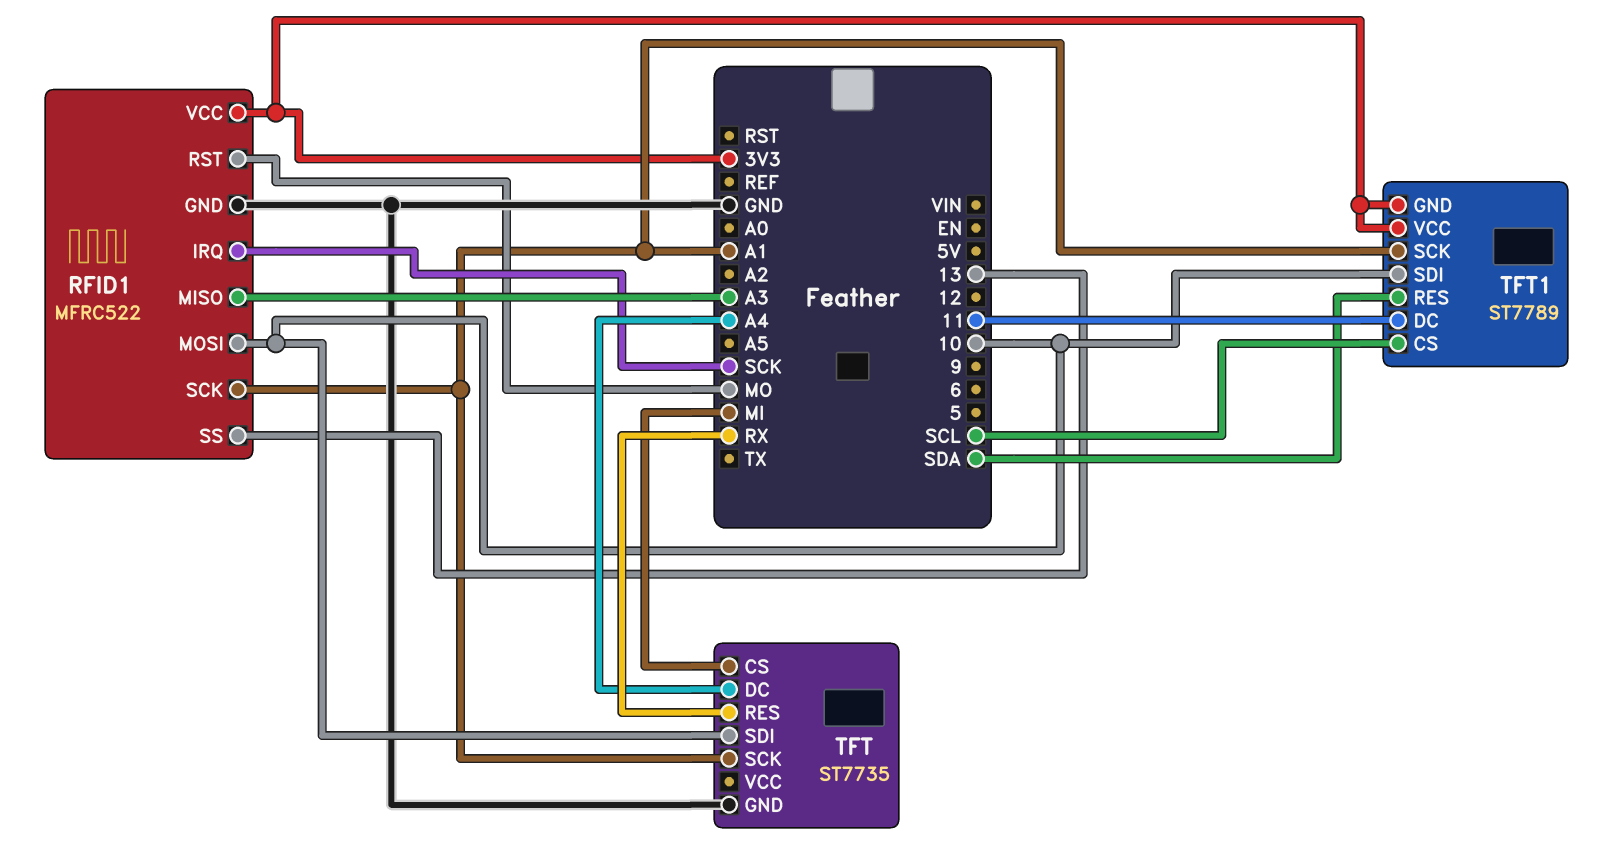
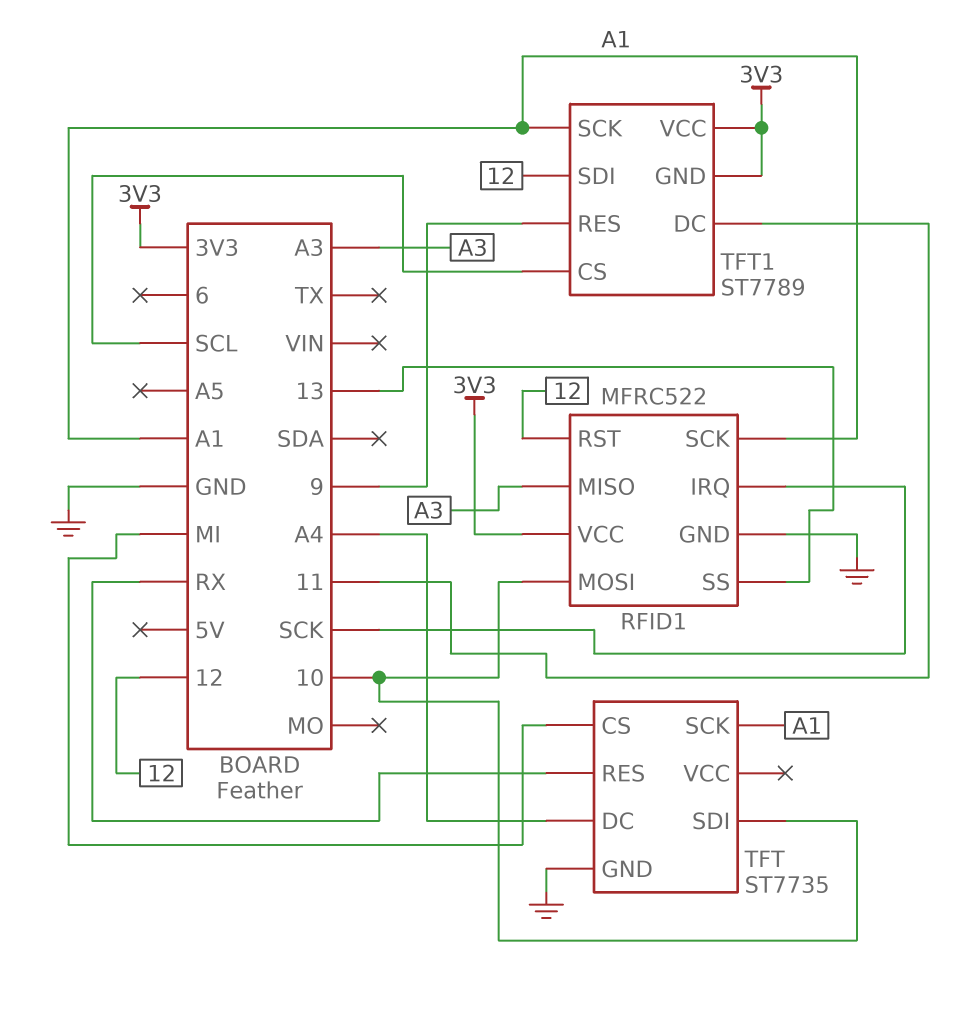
RFID1 pin RST: MO -> 12
TFT1 pin RES: SDA -> 9
TFT1 pin SDI: 10 -> 12

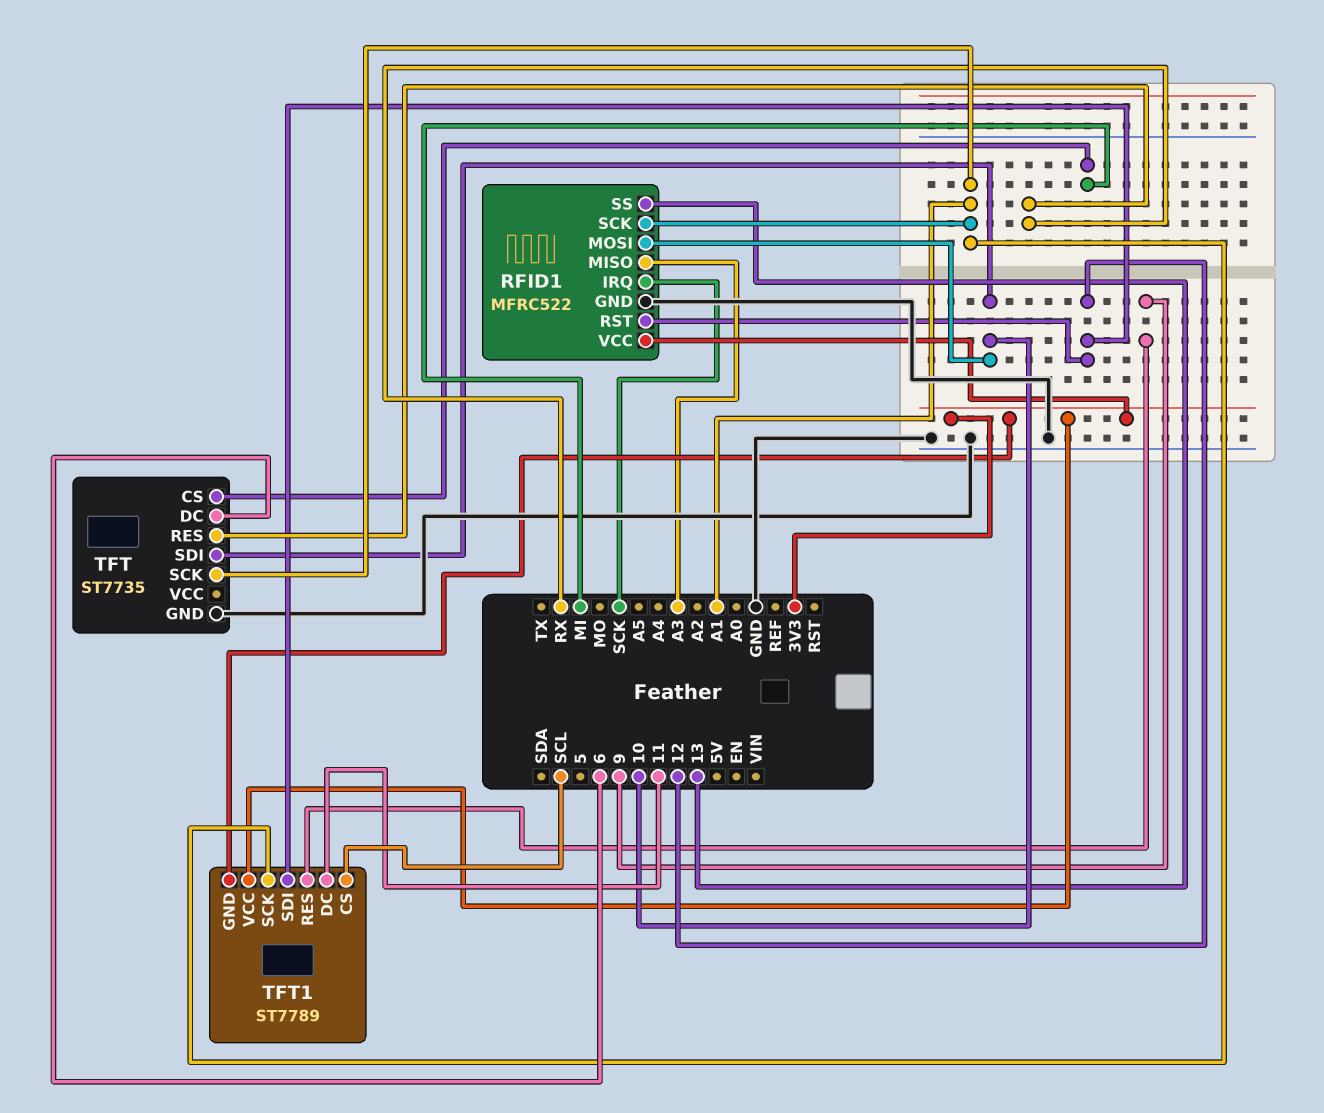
TFT pin DC: A4 -> 6

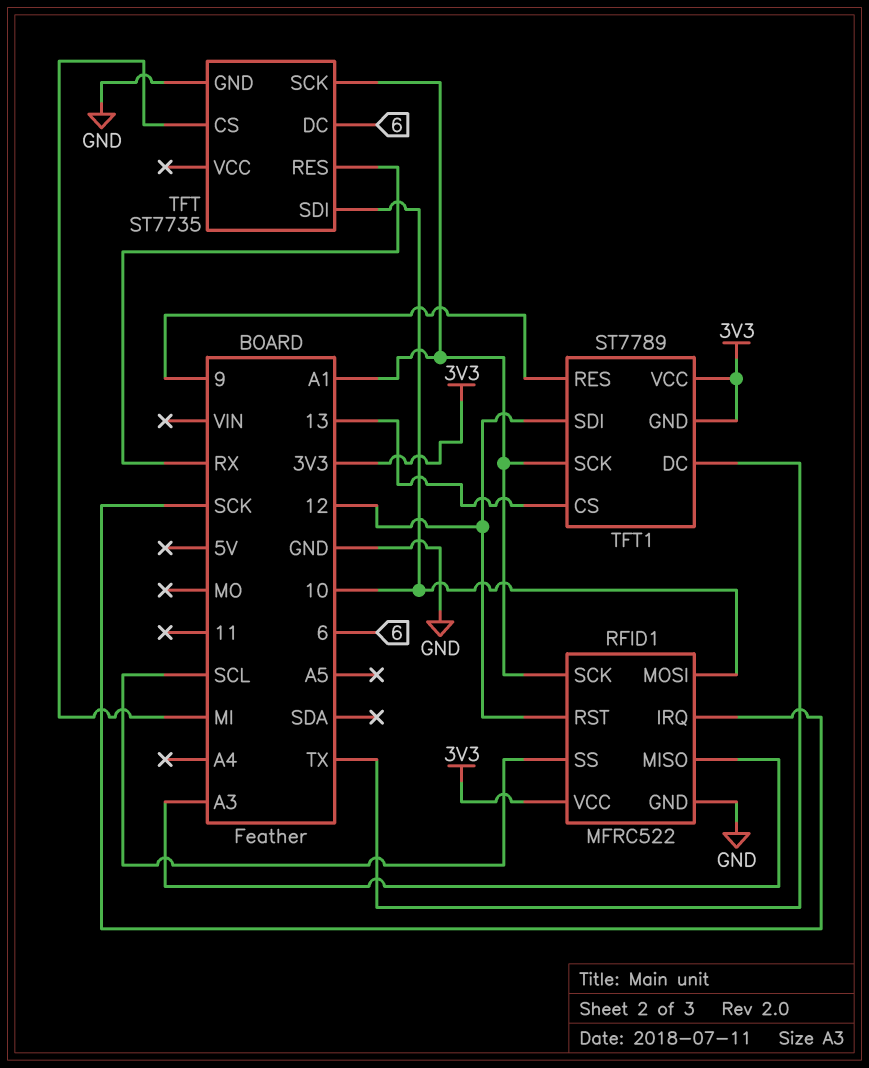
RFID1 pin SS: 13 -> SCL
TFT1 pin CS: SCL -> 13
TFT1 pin DC: 11 -> TX

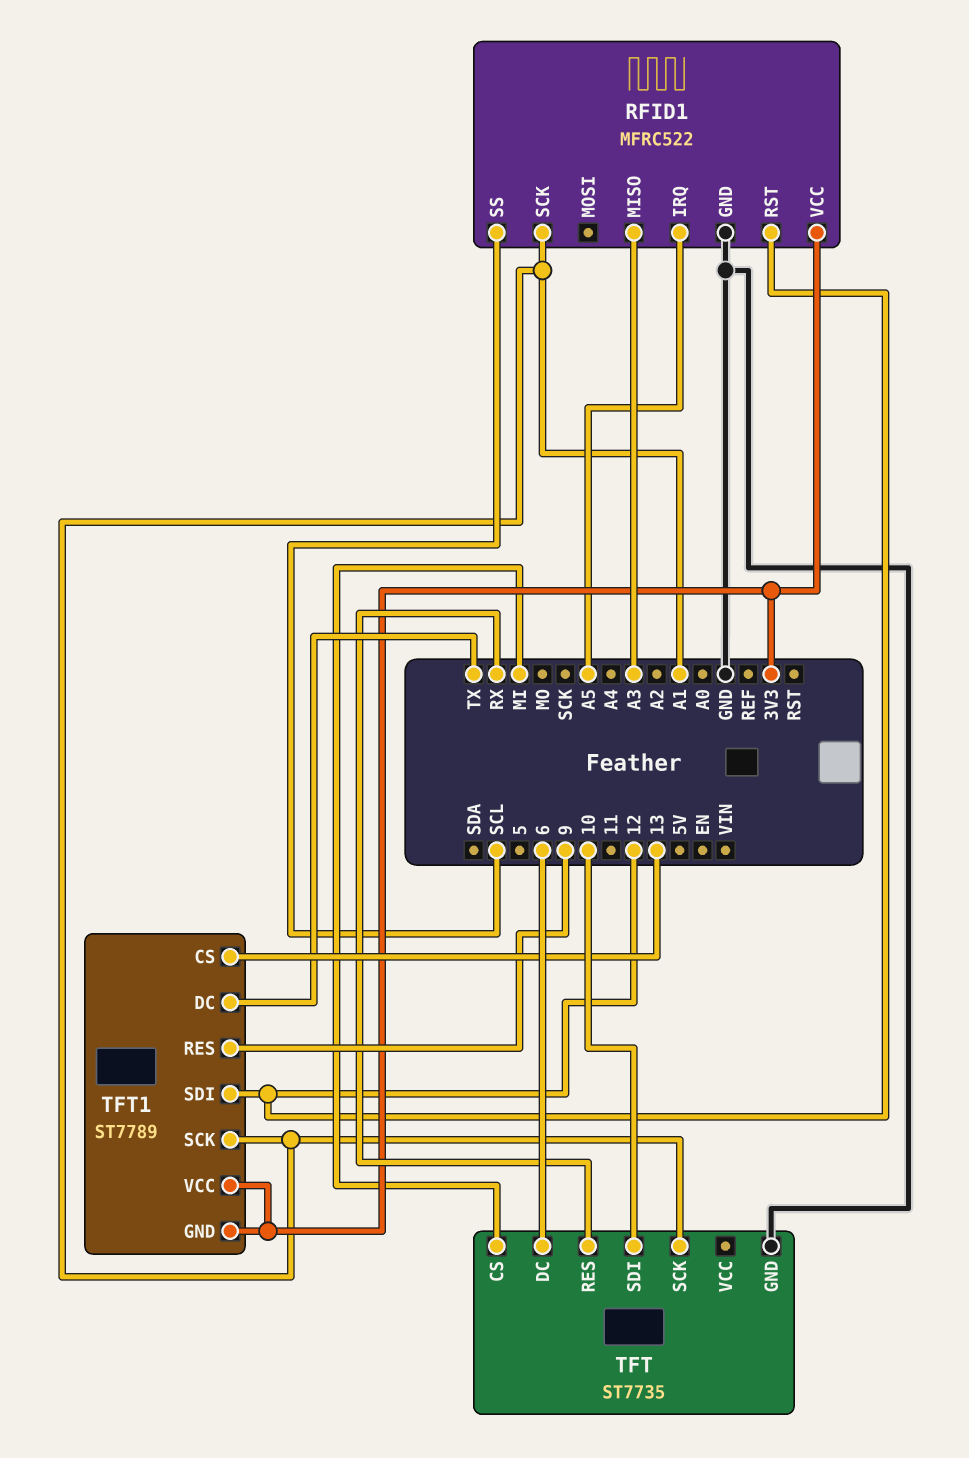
RFID1 pin IRQ: SCK -> A5
RFID1 pin MOSI: 10 -> none

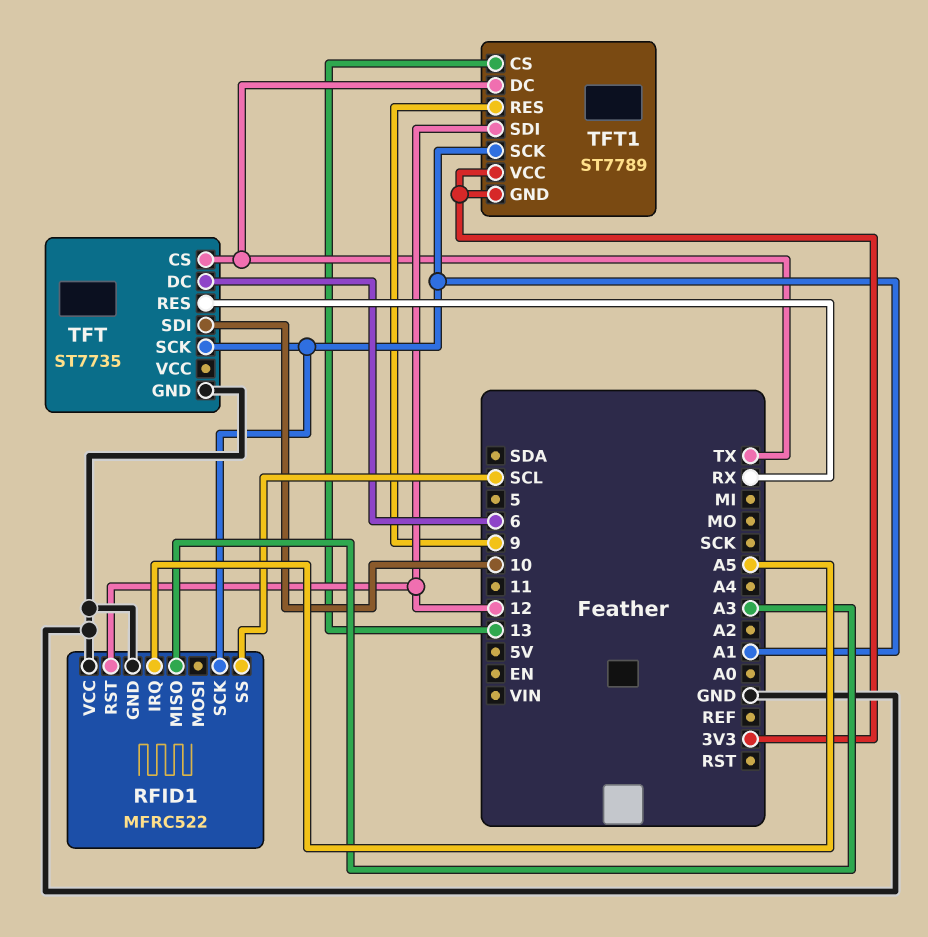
RFID1 pin VCC: 3V3 -> GND
TFT pin CS: MI -> TX

